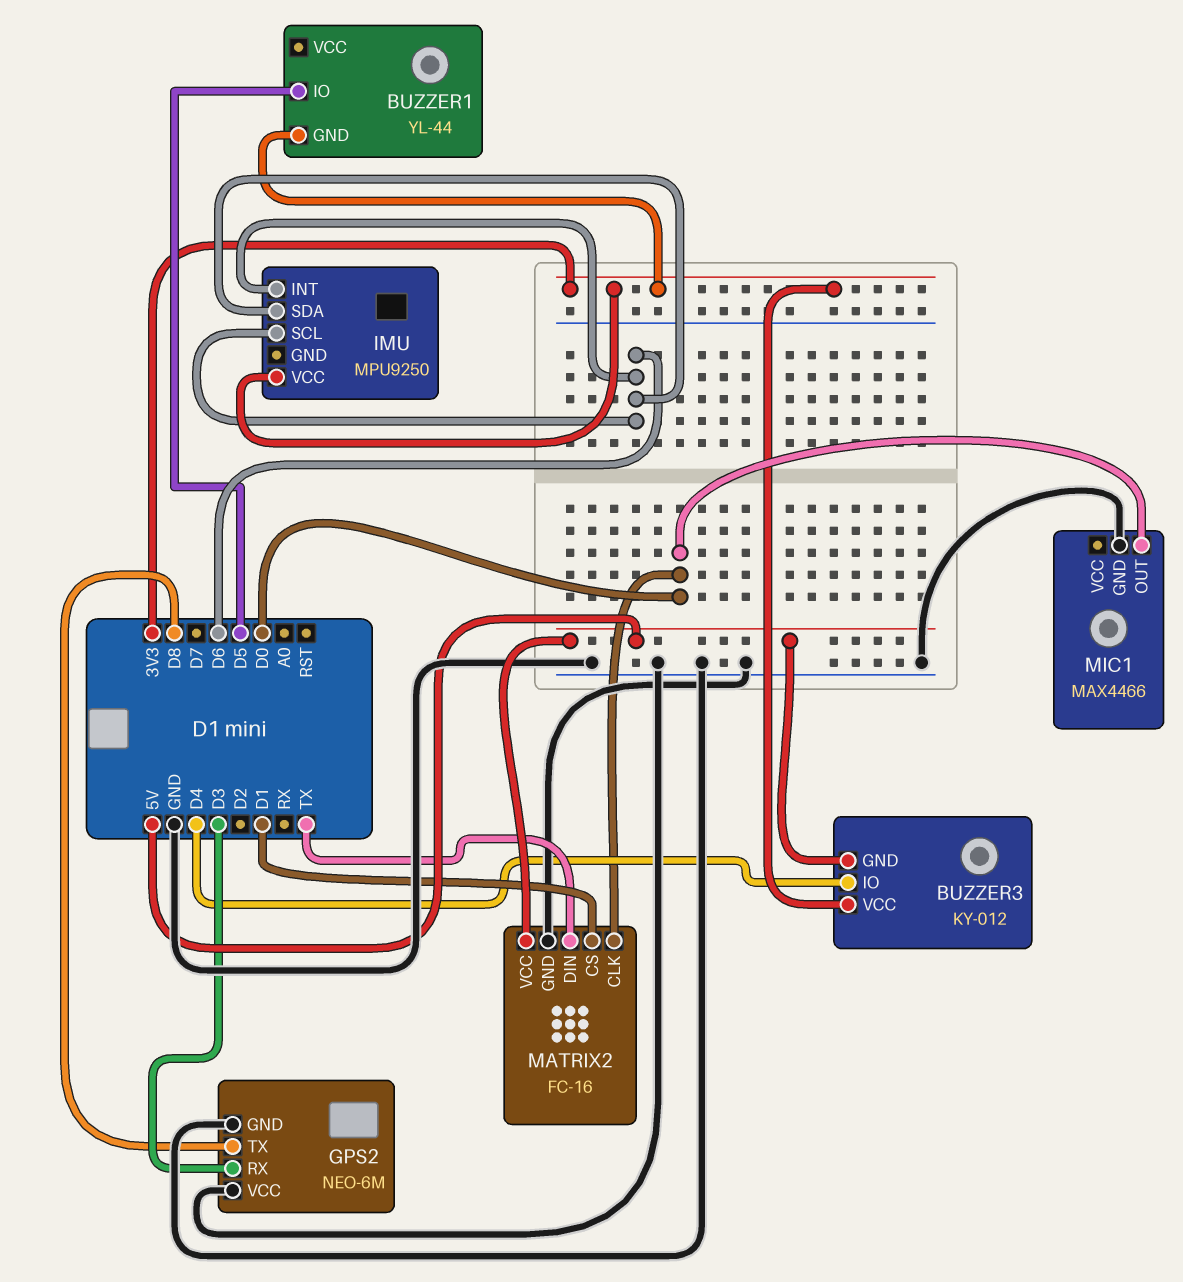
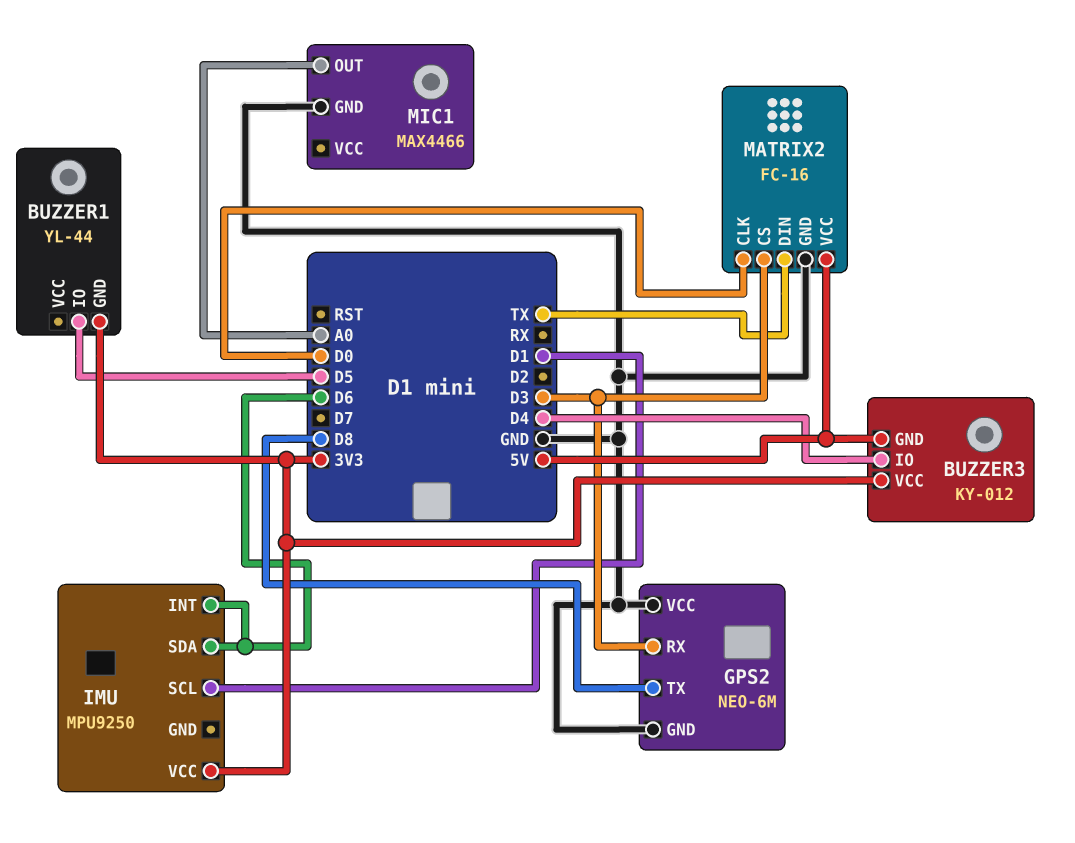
IMU pin SCL: D6 -> D1
MATRIX2 pin CS: D1 -> D3
MIC1 pin OUT: D0 -> A0

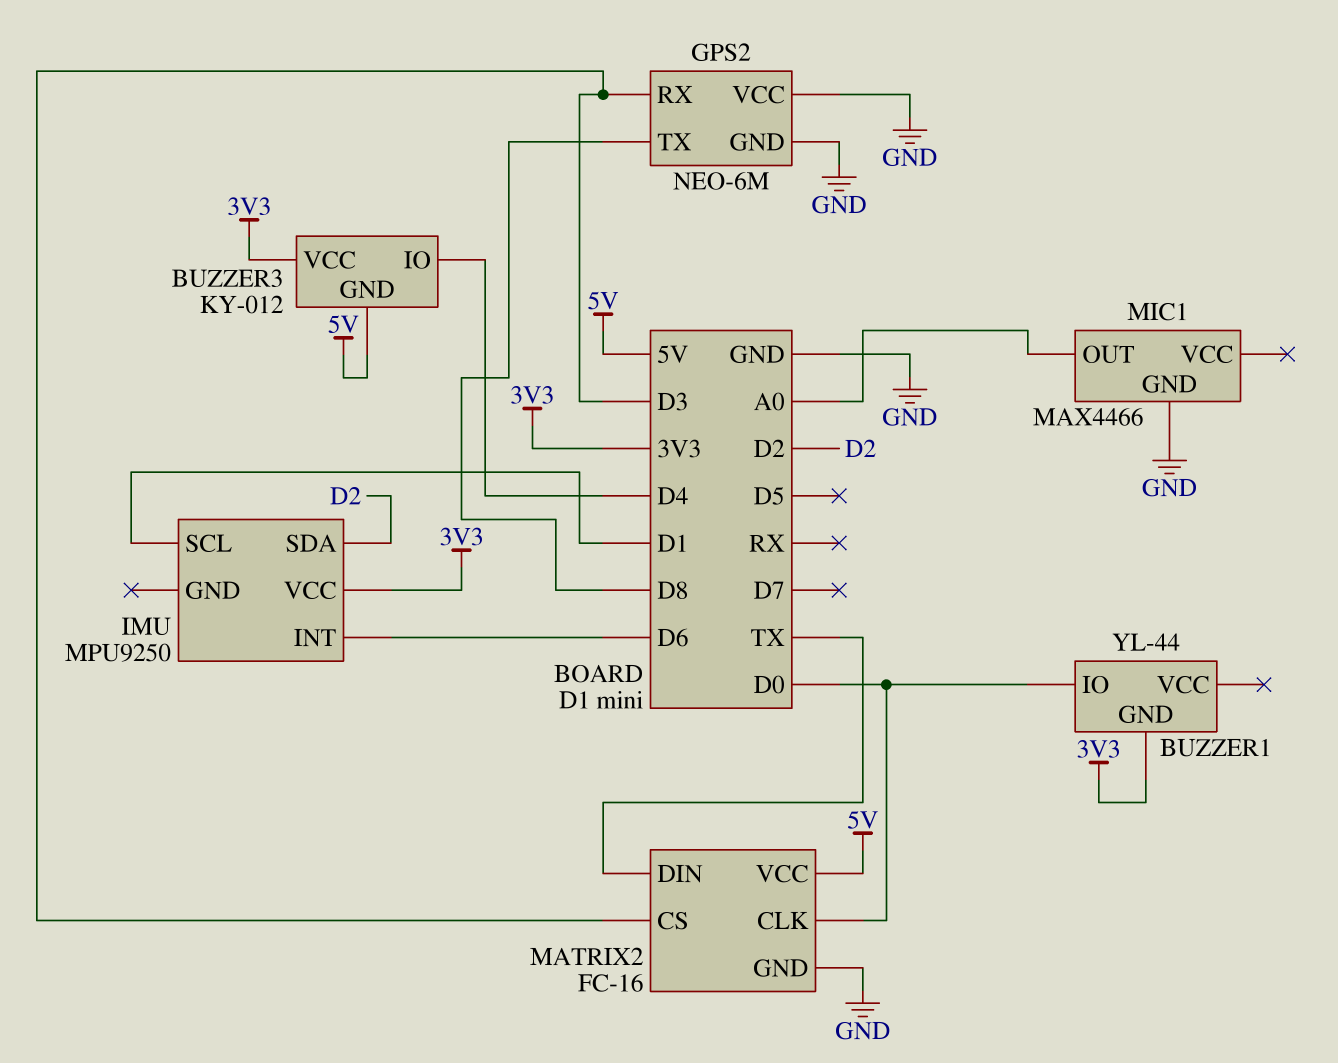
BUZZER1 pin IO: D5 -> D0
IMU pin SDA: D6 -> D2

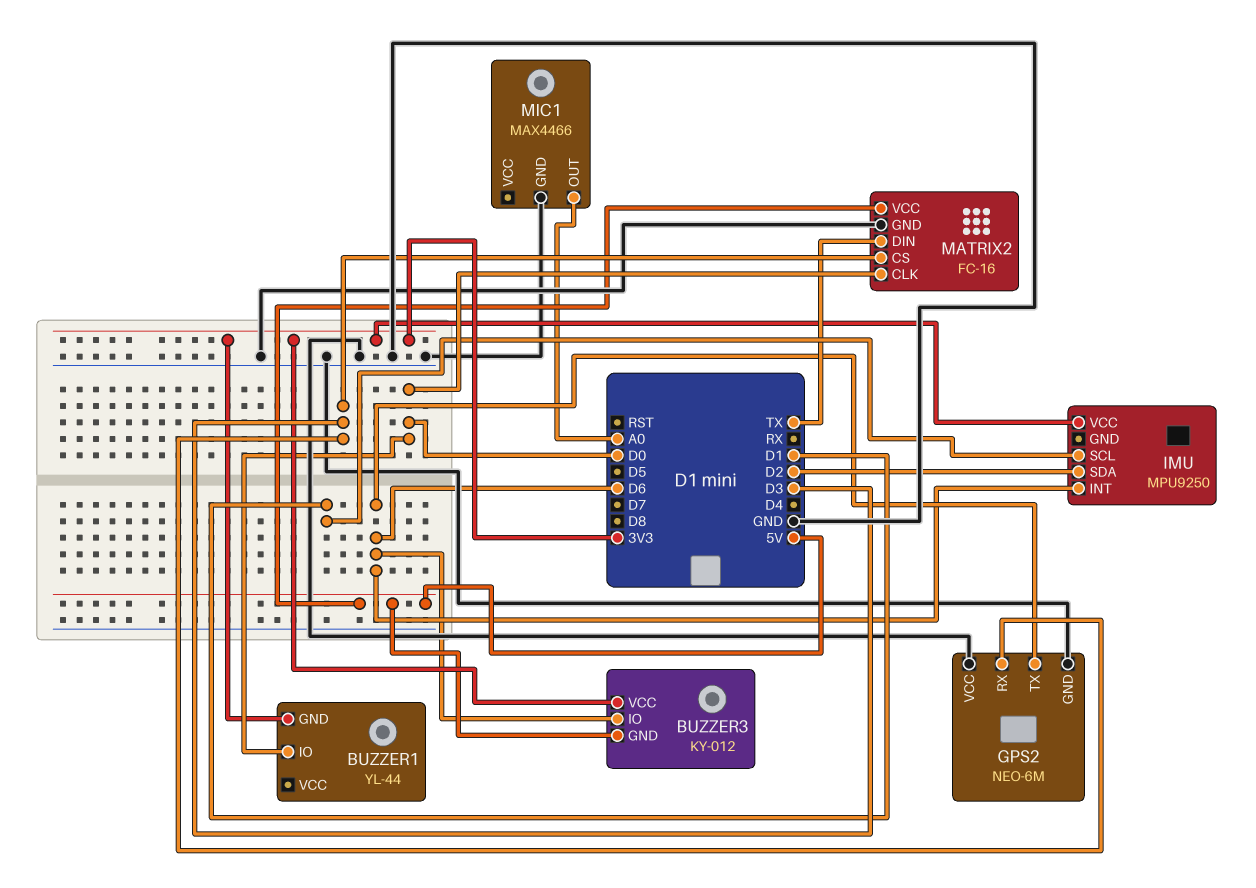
BUZZER3 pin IO: D4 -> D6
GPS2 pin TX: D8 -> D6

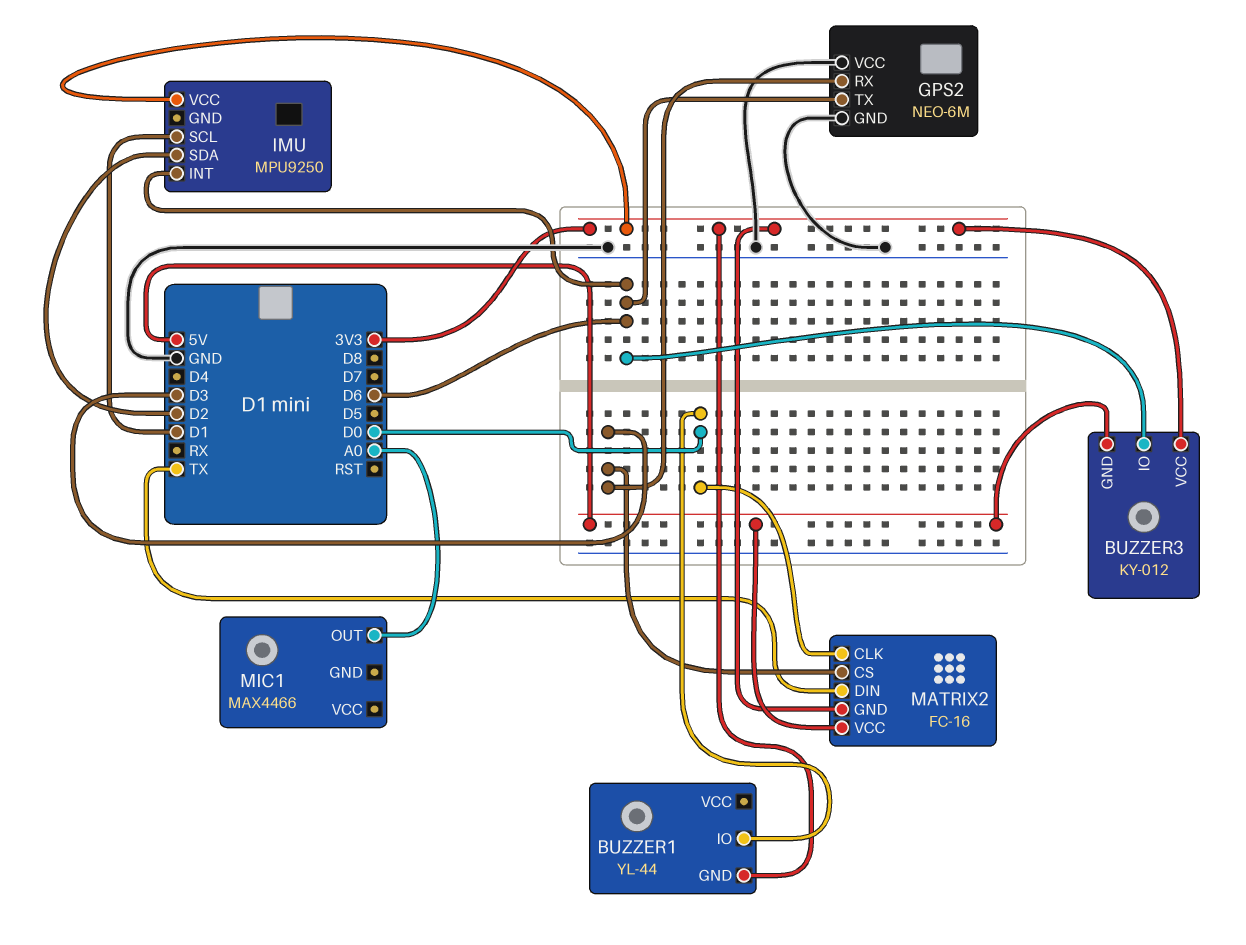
MATRIX2 pin GND: GND -> 3V3
MIC1 pin GND: GND -> none

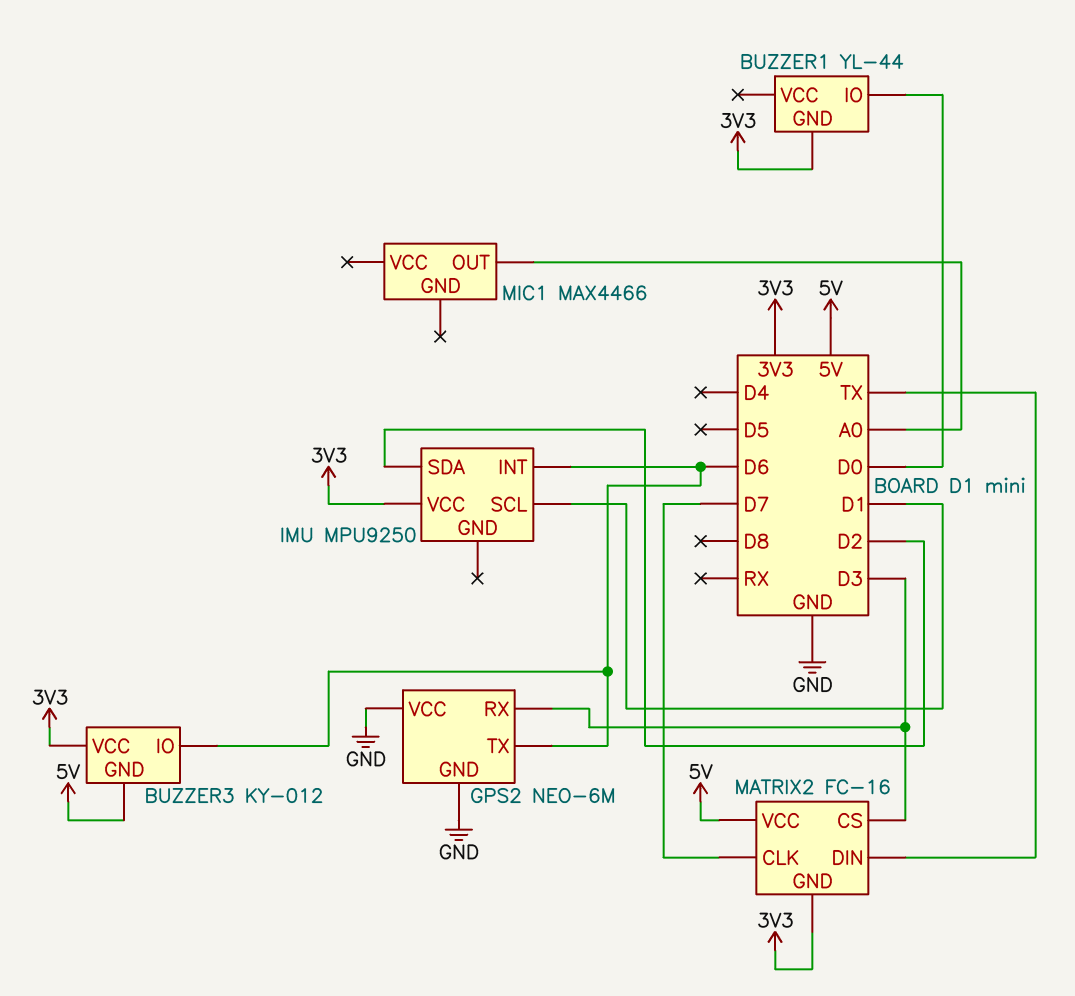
MATRIX2 pin CLK: D0 -> D7

